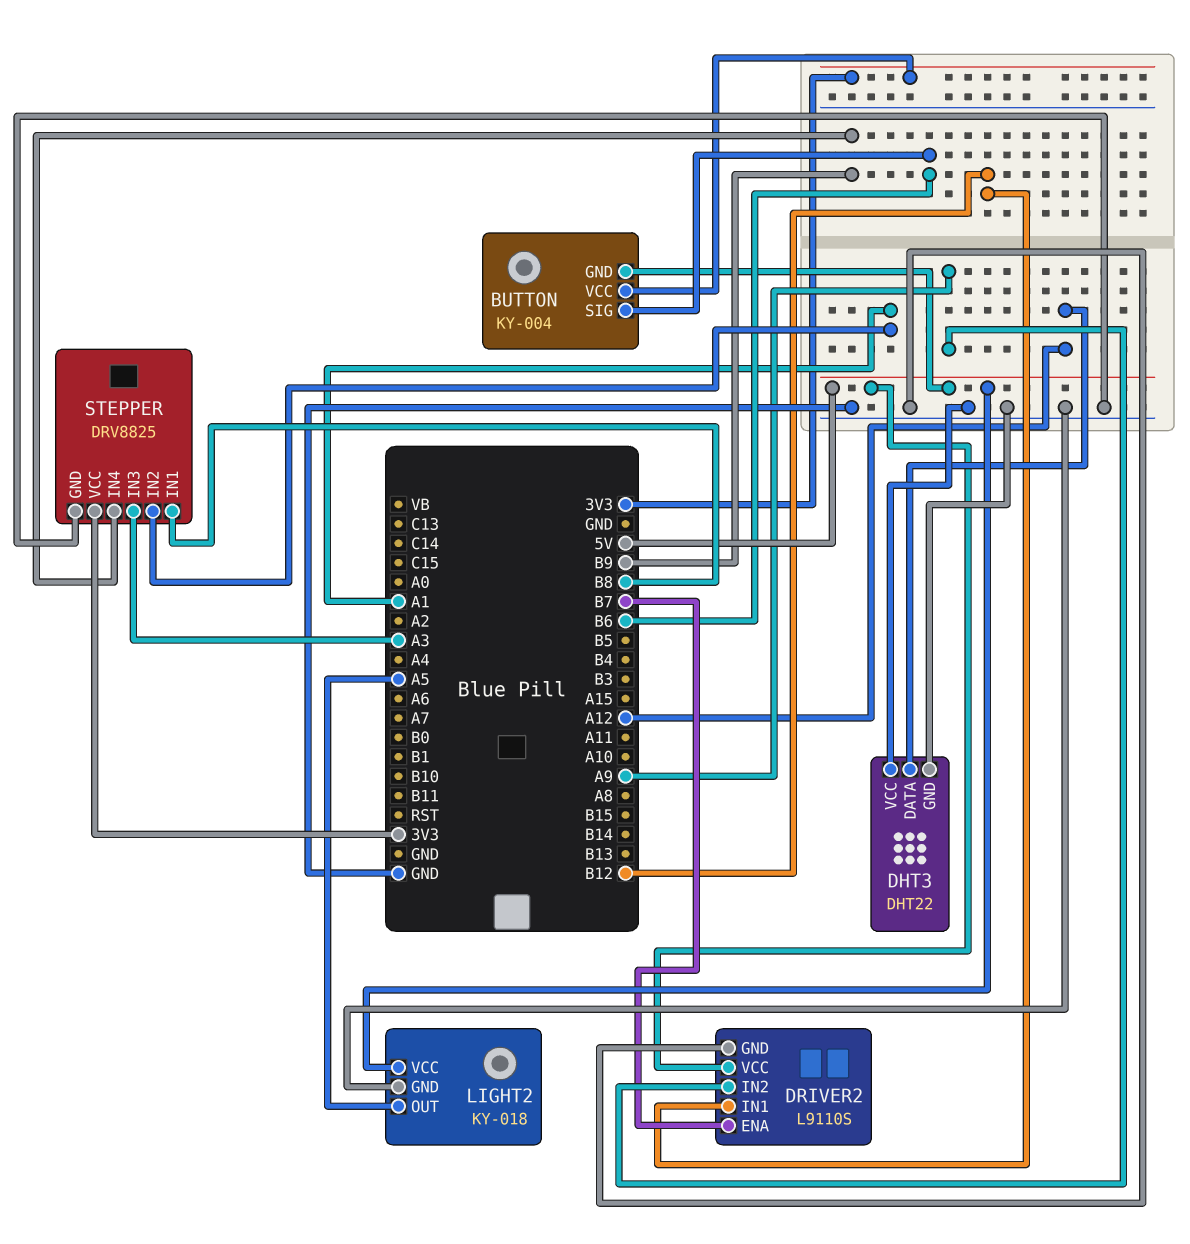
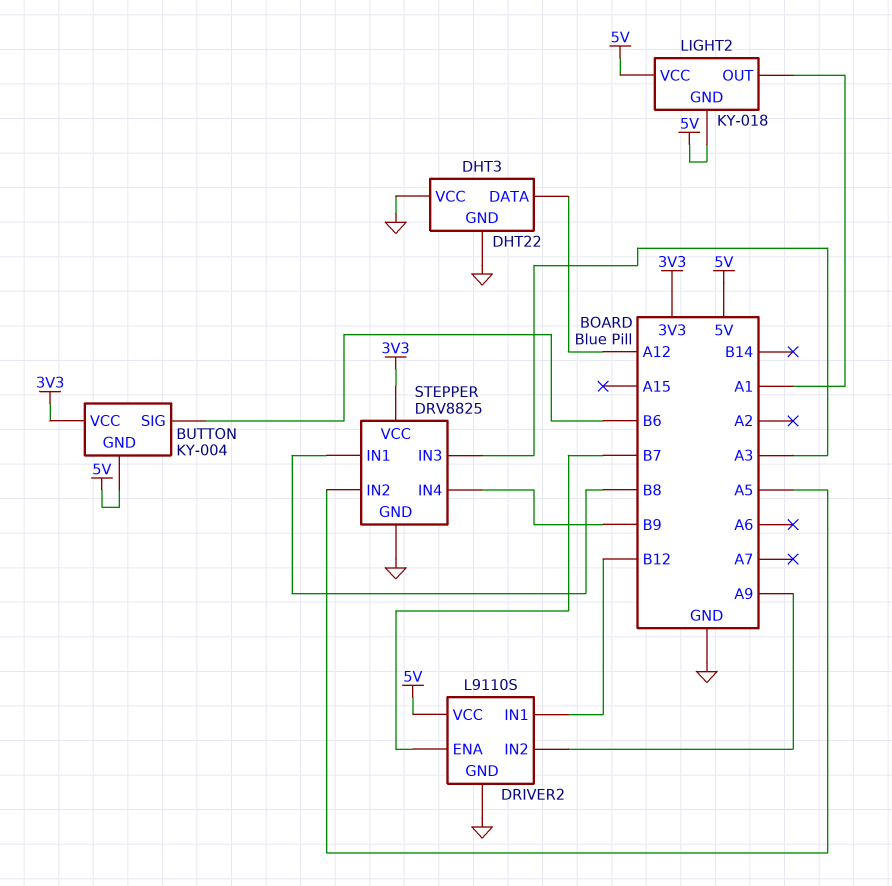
LIGHT2 pin GND: GND -> 5V
LIGHT2 pin OUT: A5 -> A1
STEPPER pin IN2: A1 -> A5

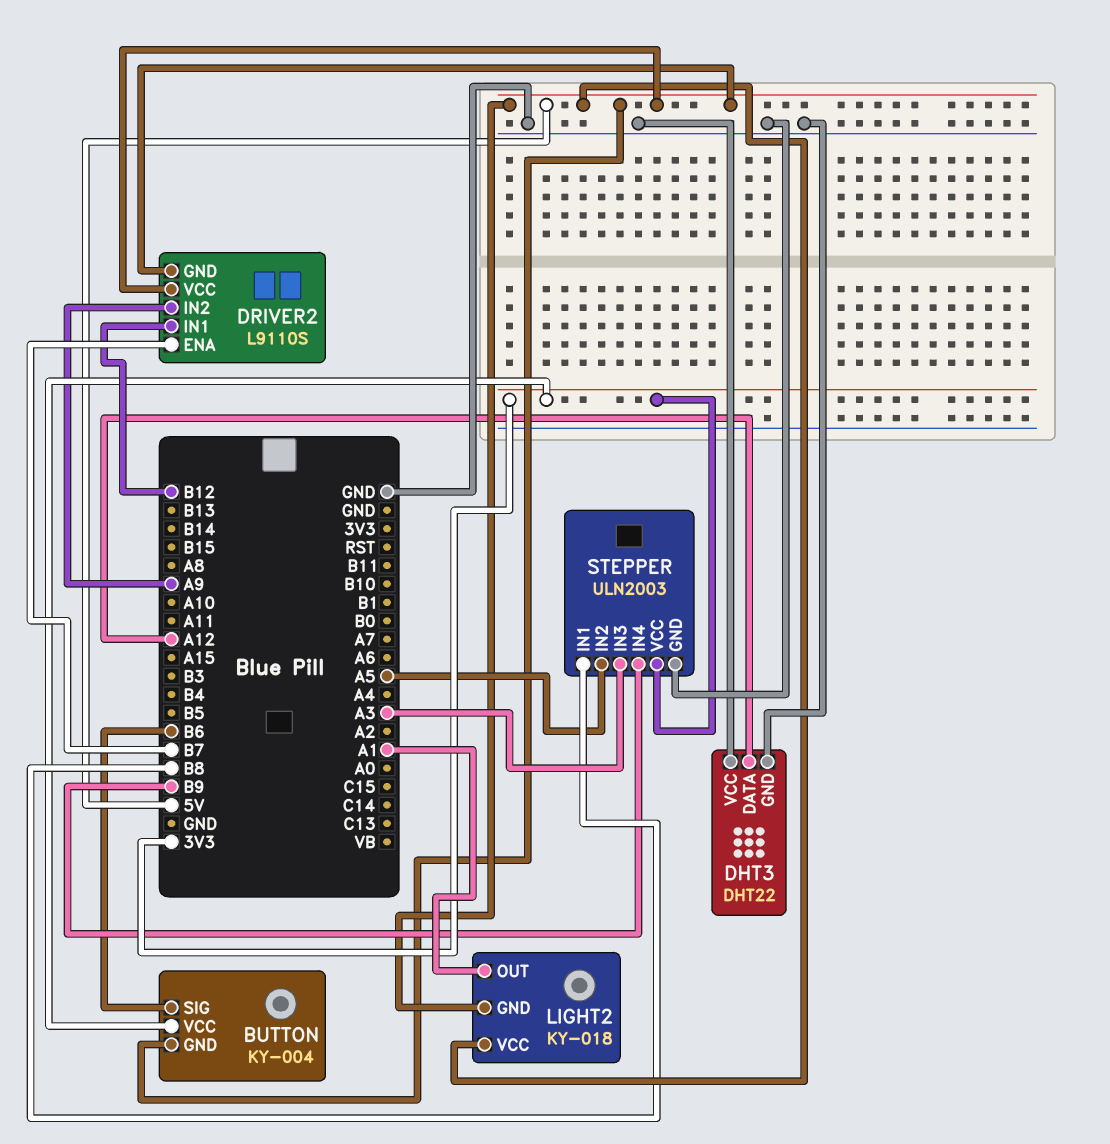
DRIVER2 pin GND: GND -> 5V
STEPPER: DRV8825 -> ULN2003

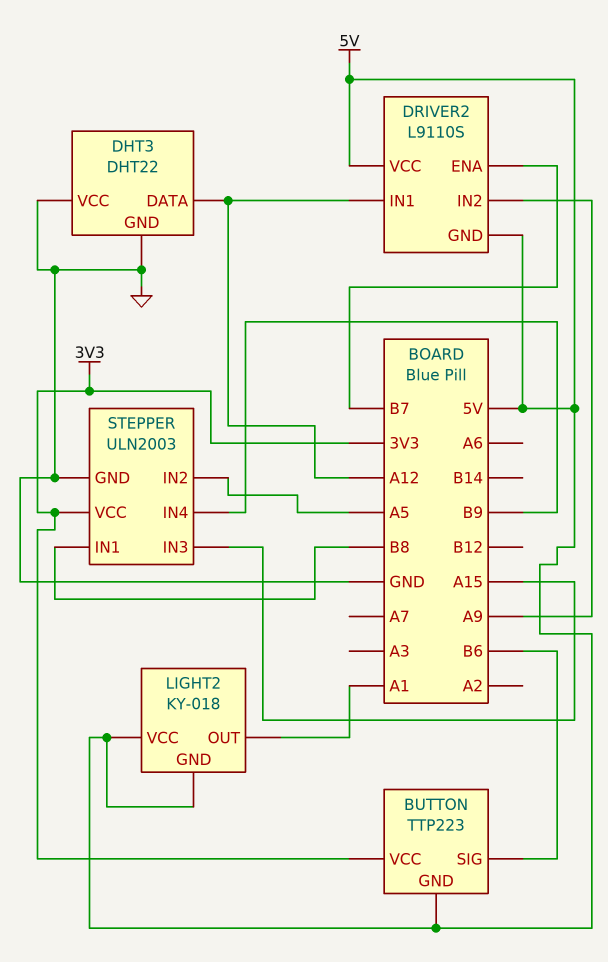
BUTTON: KY-004 -> TTP223
DRIVER2 pin IN1: B12 -> A12
STEPPER pin IN3: A3 -> A15

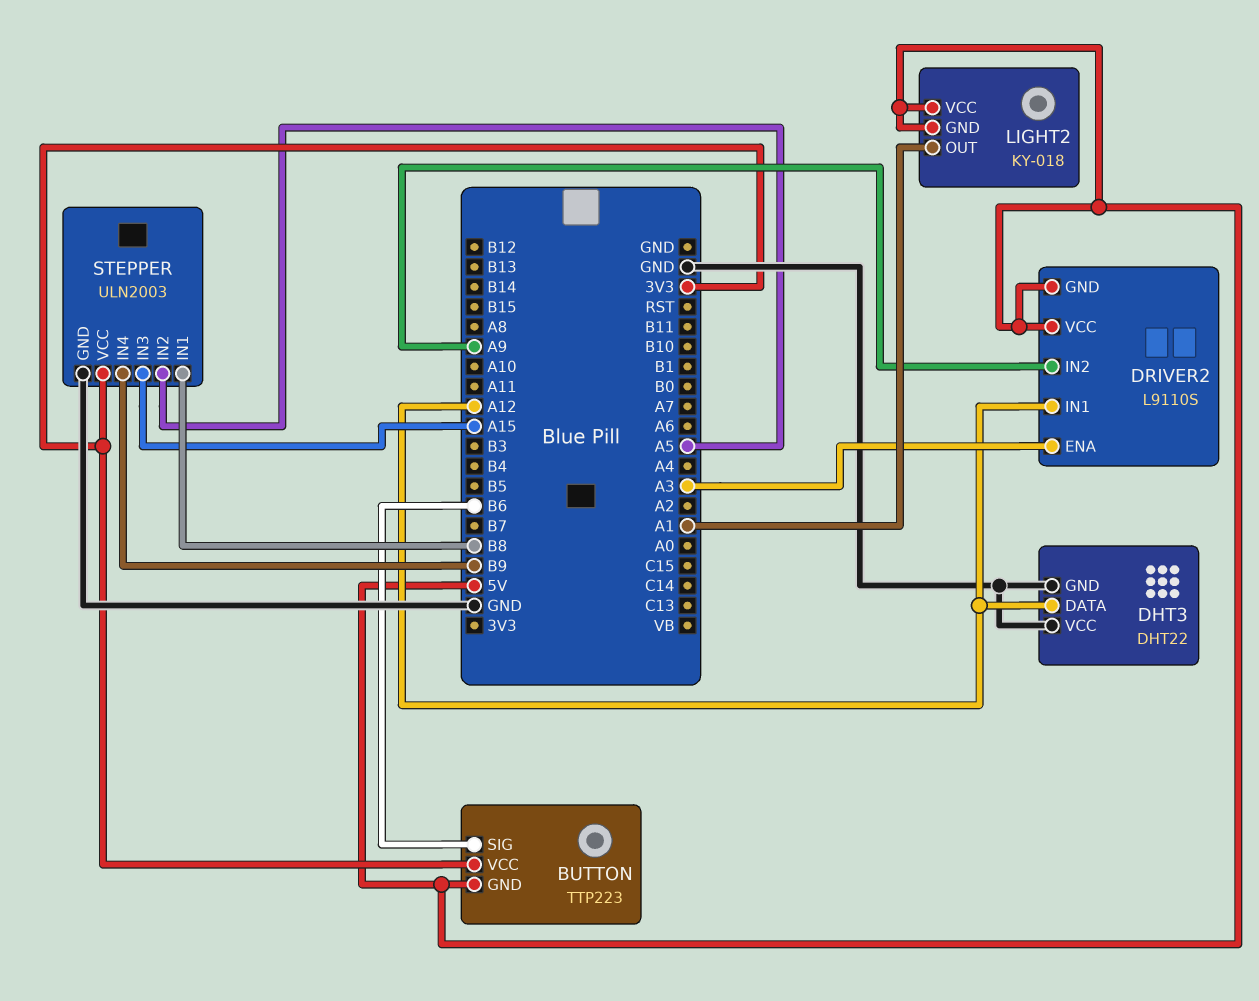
DRIVER2 pin ENA: B7 -> A3

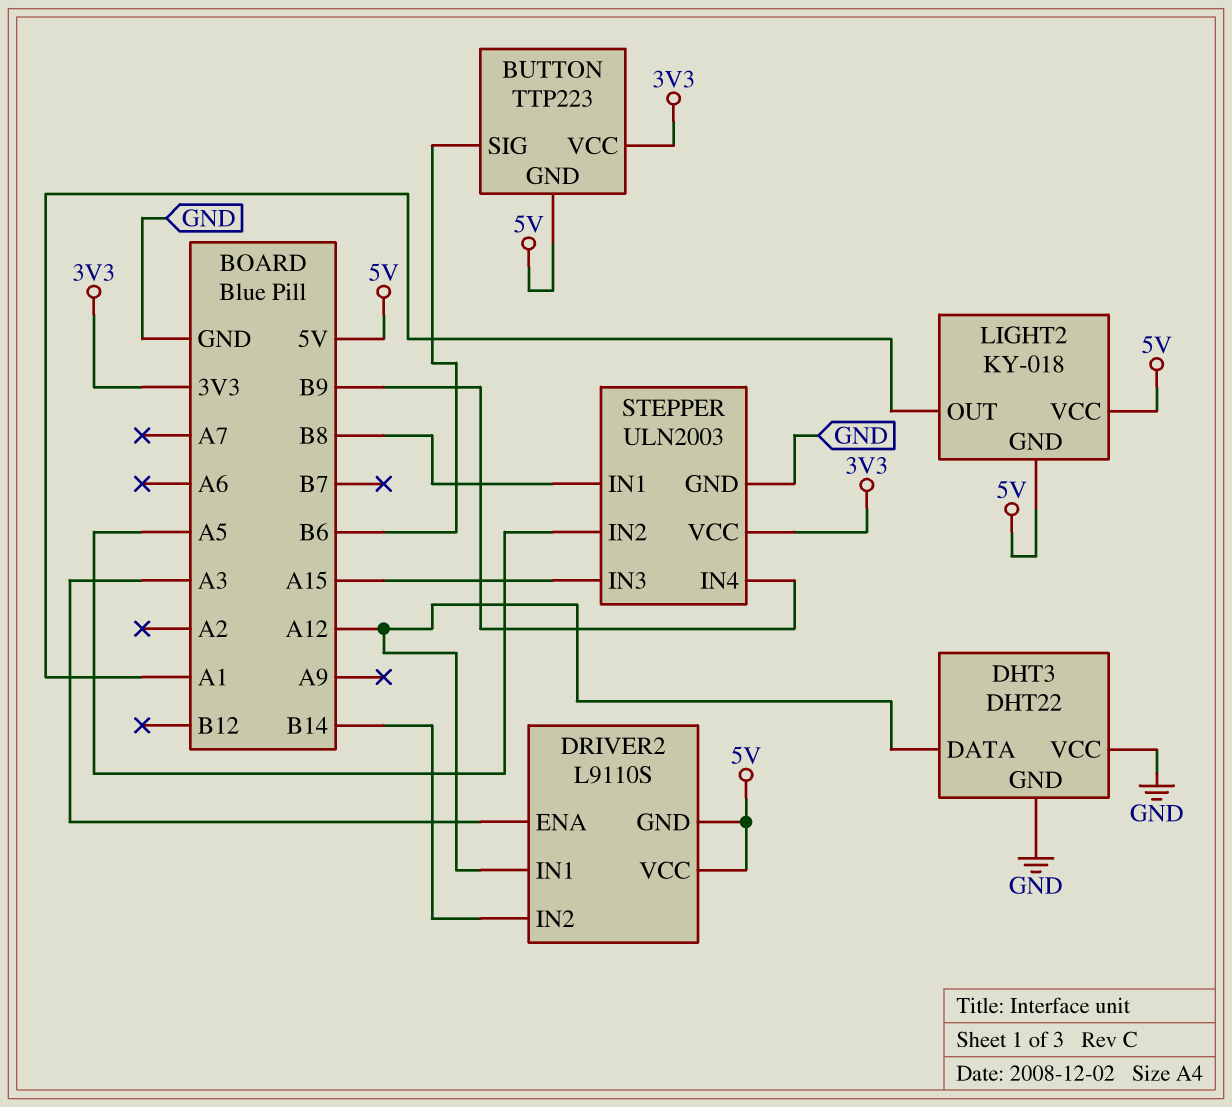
DRIVER2 pin IN2: A9 -> B14

